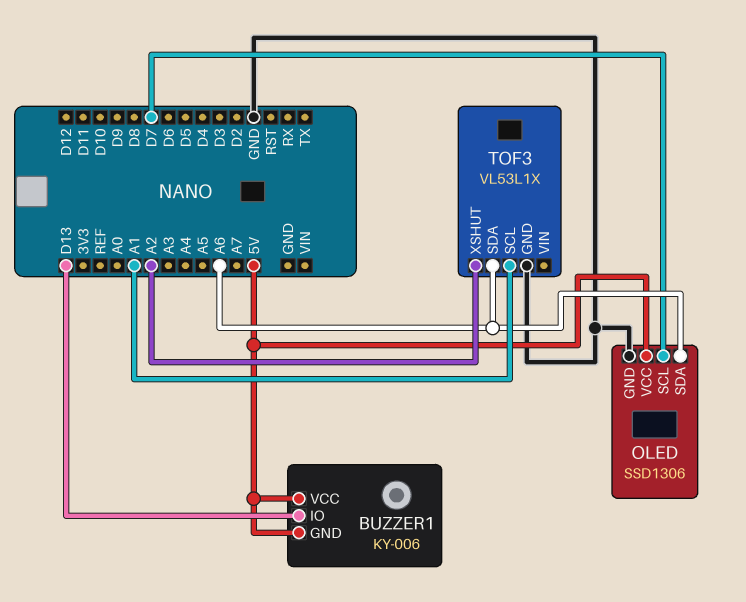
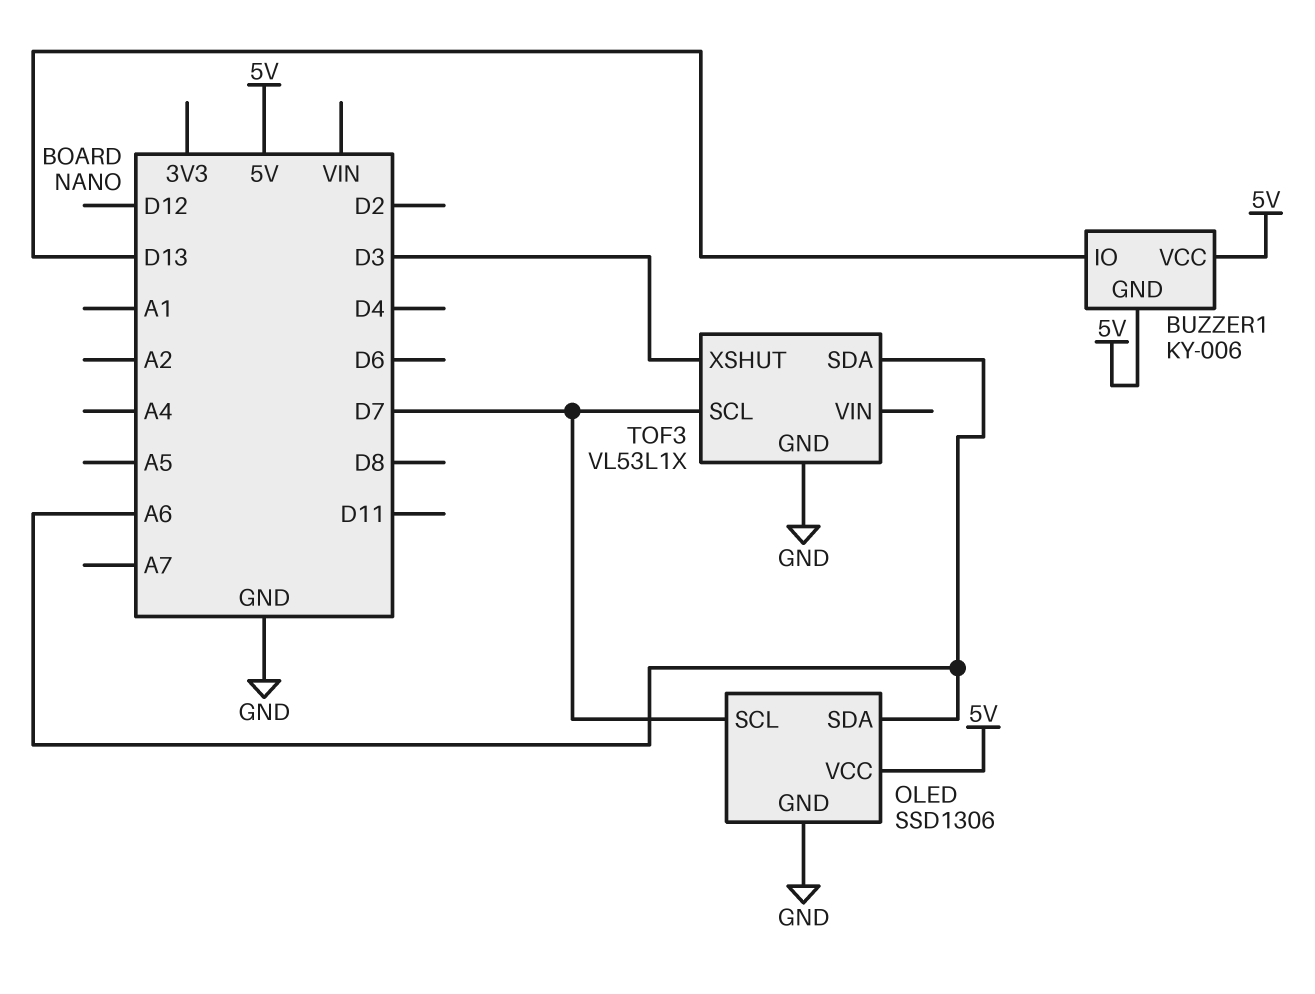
TOF3 pin SCL: A1 -> D7
TOF3 pin XSHUT: A2 -> D3

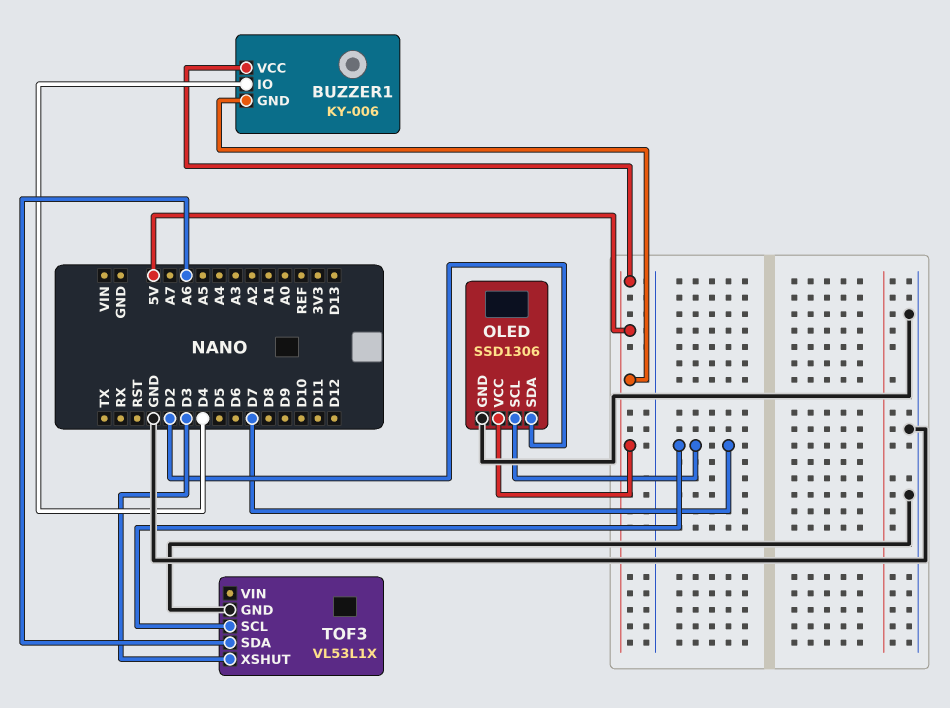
BUZZER1 pin IO: D13 -> D4
OLED pin SDA: A6 -> D2

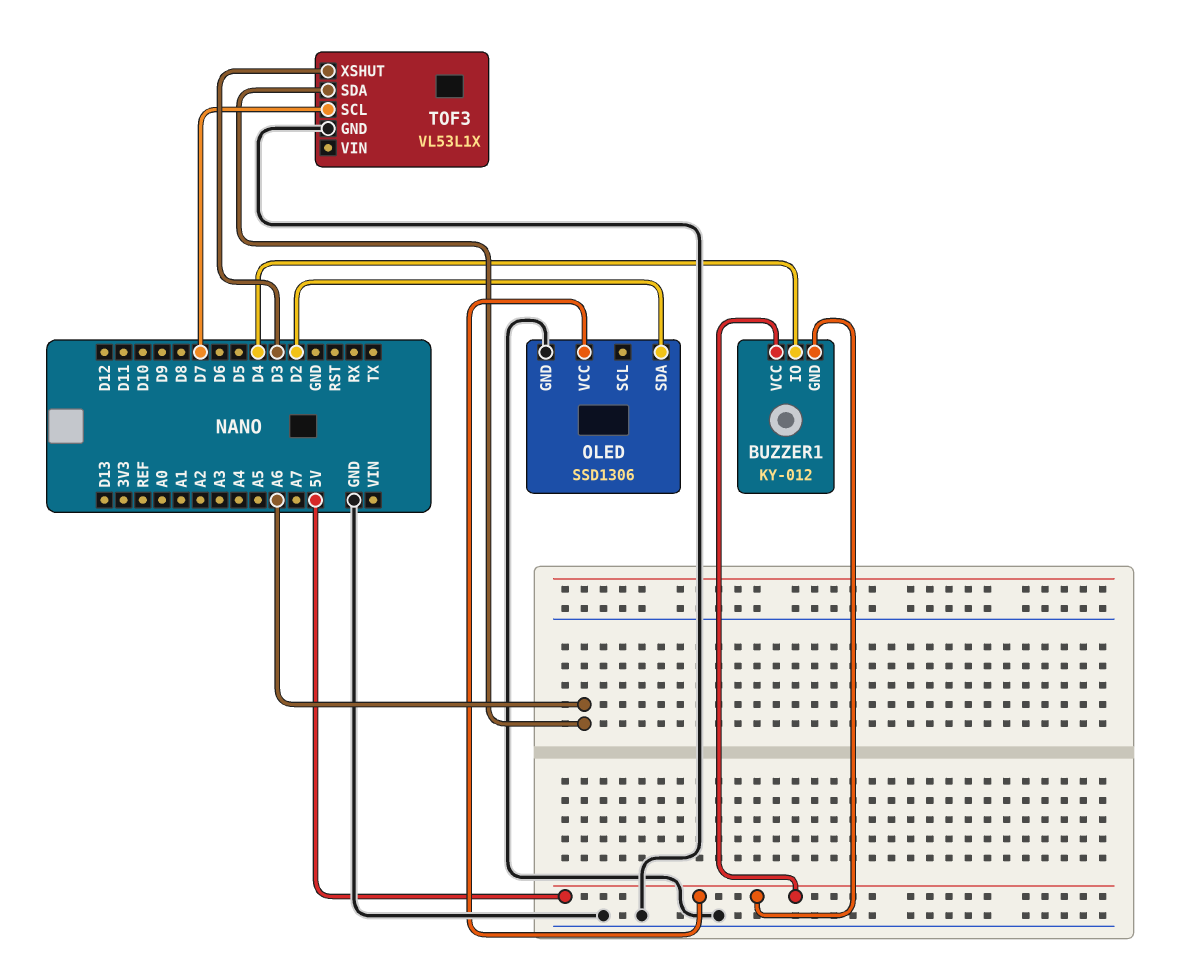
BUZZER1: KY-006 -> KY-012
OLED pin SCL: D7 -> none

